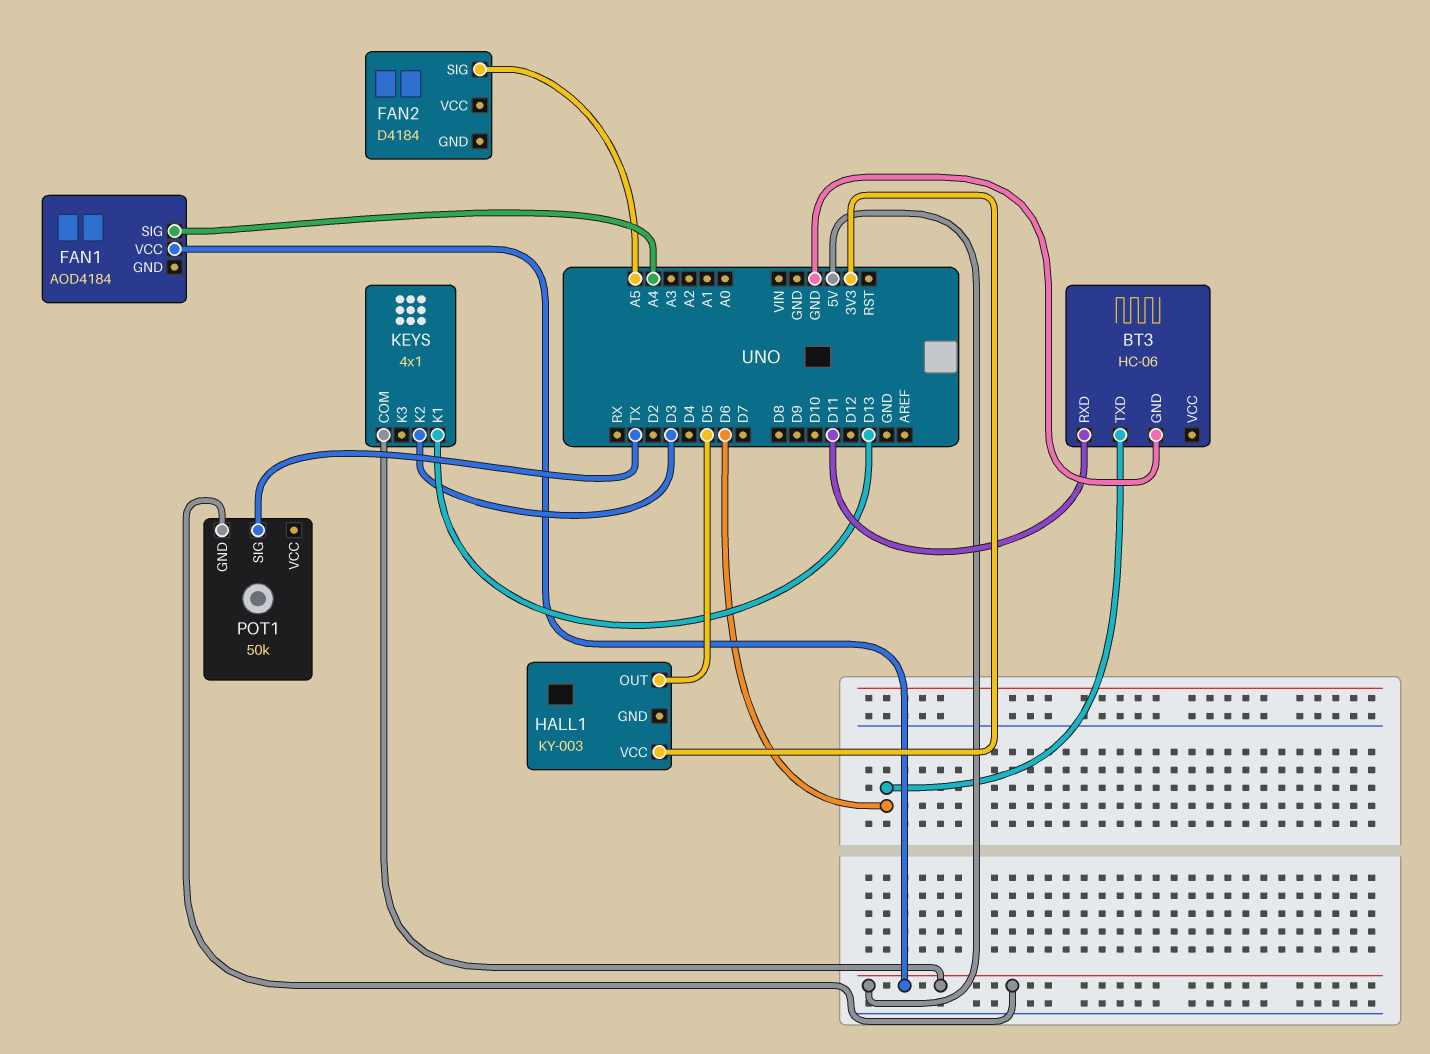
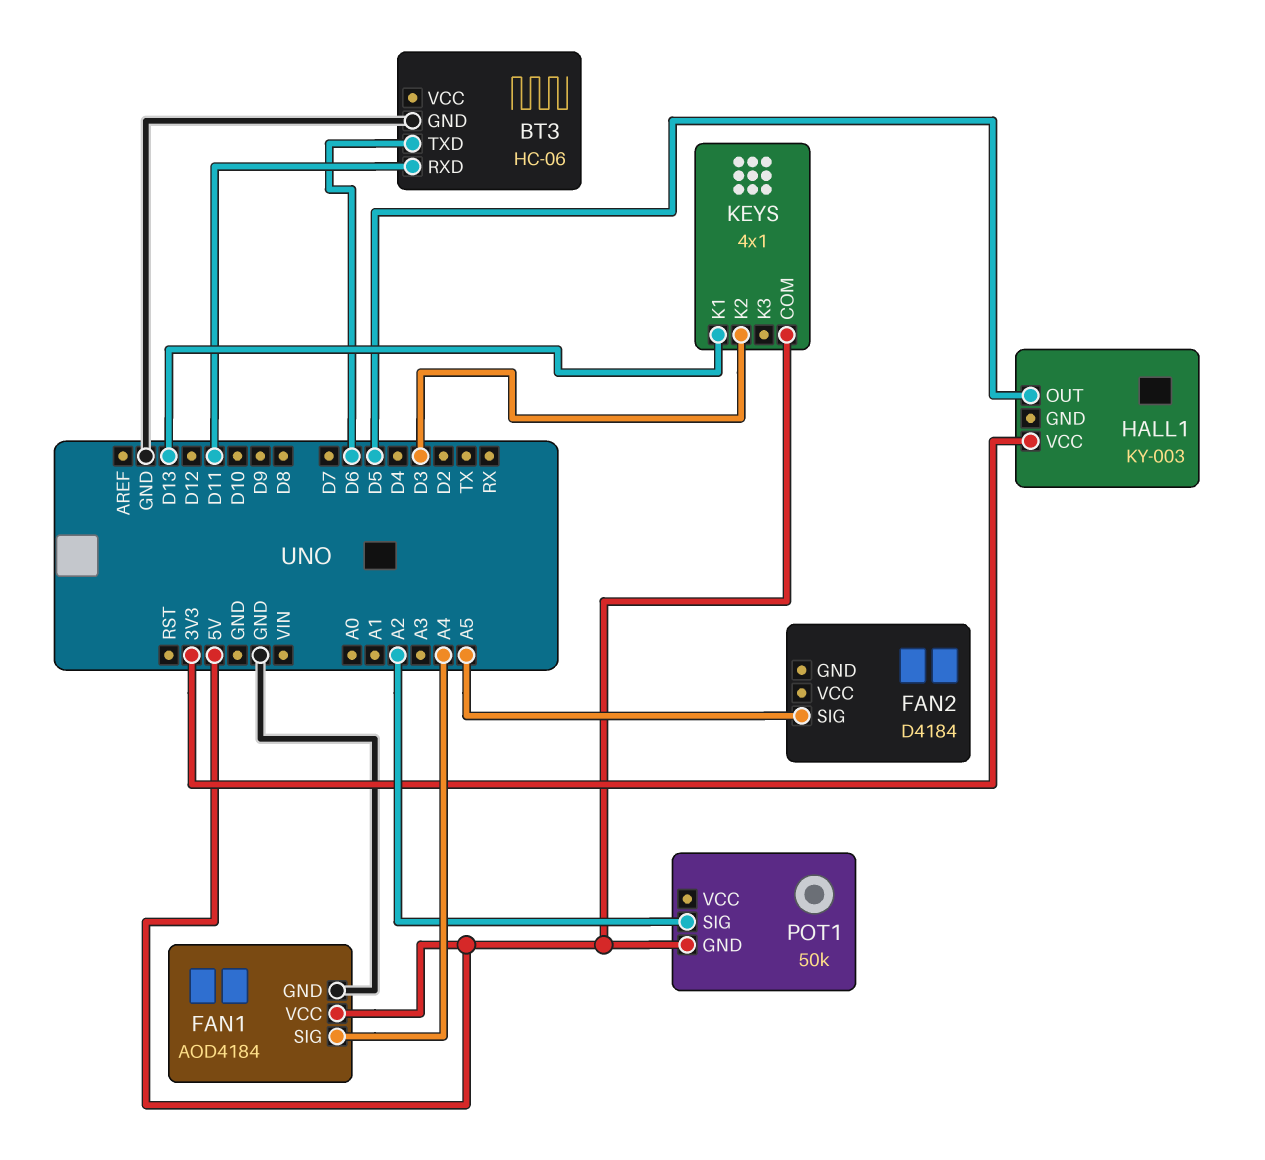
FAN1 pin GND: none -> GND
POT1 pin SIG: TX -> A2

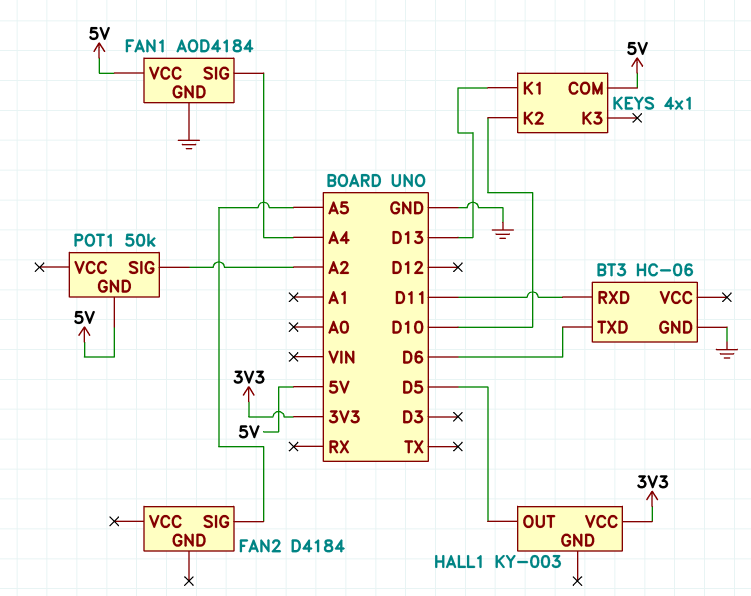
KEYS pin K2: D3 -> D10

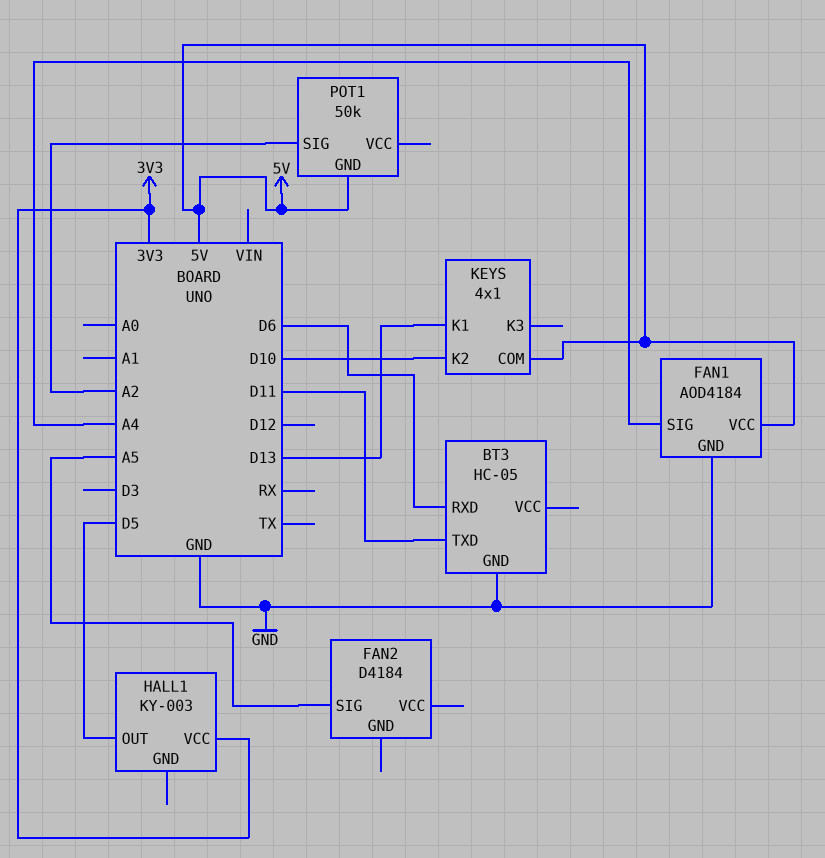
BT3: HC-06 -> HC-05
BT3 pin RXD: D11 -> D6
BT3 pin TXD: D6 -> D11

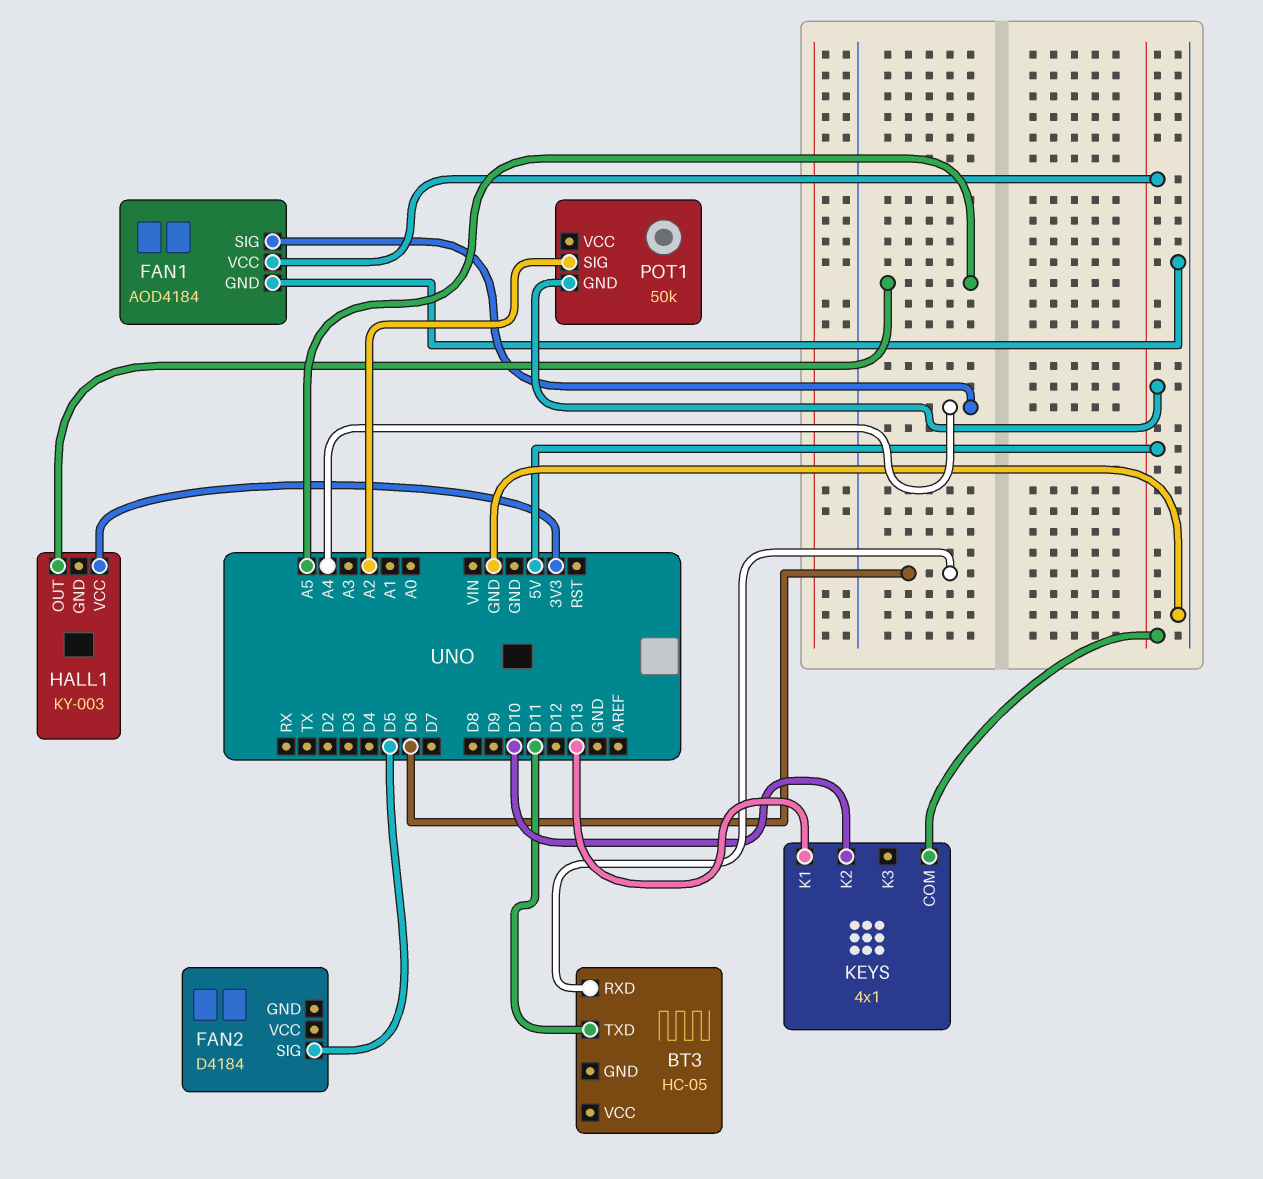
BT3 pin GND: GND -> none
FAN2 pin SIG: A5 -> D5
HALL1 pin OUT: D5 -> A5

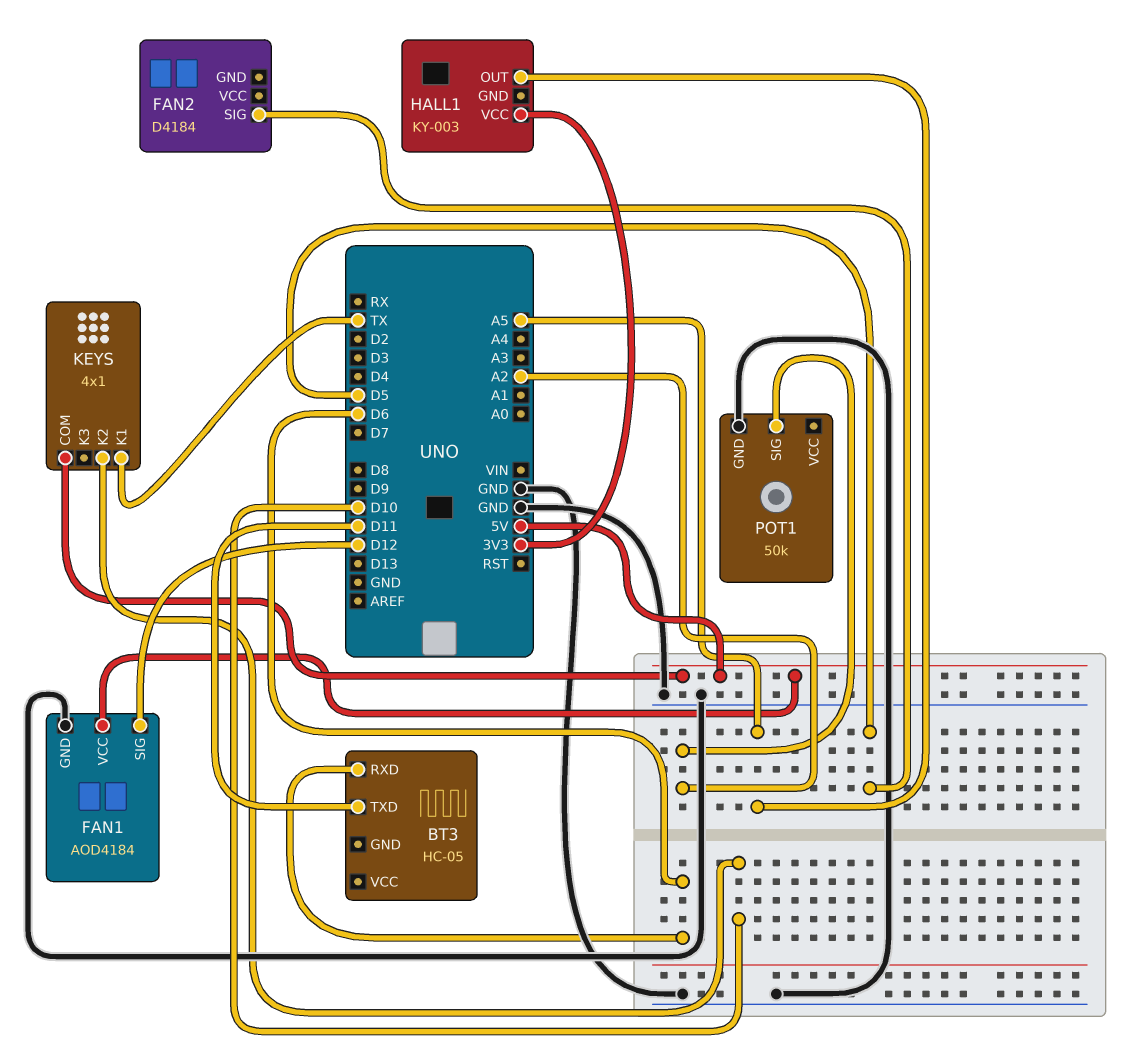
FAN1 pin SIG: A4 -> D12
KEYS pin K1: D13 -> TX
POT1 pin GND: 5V -> GND

